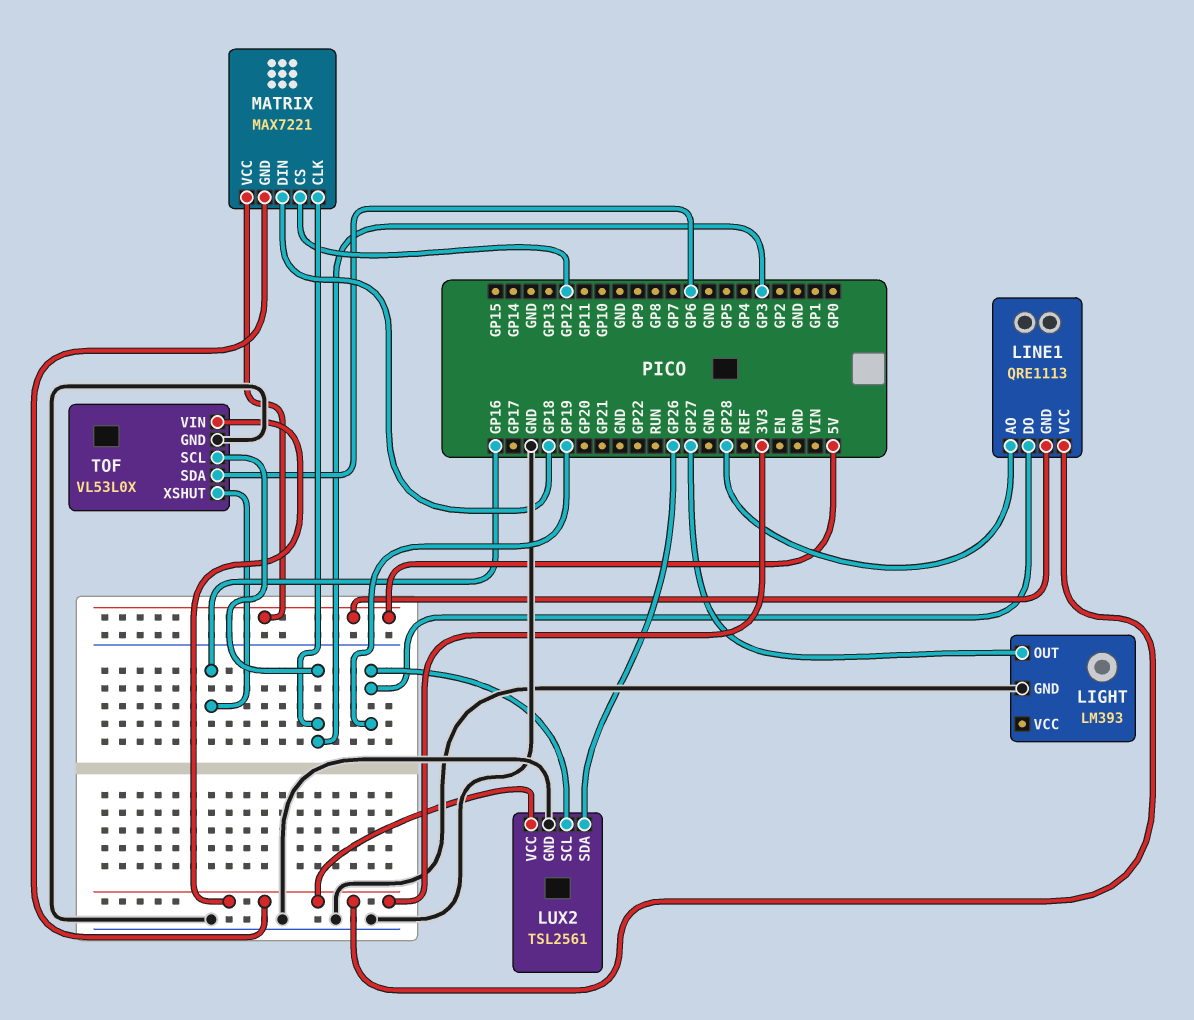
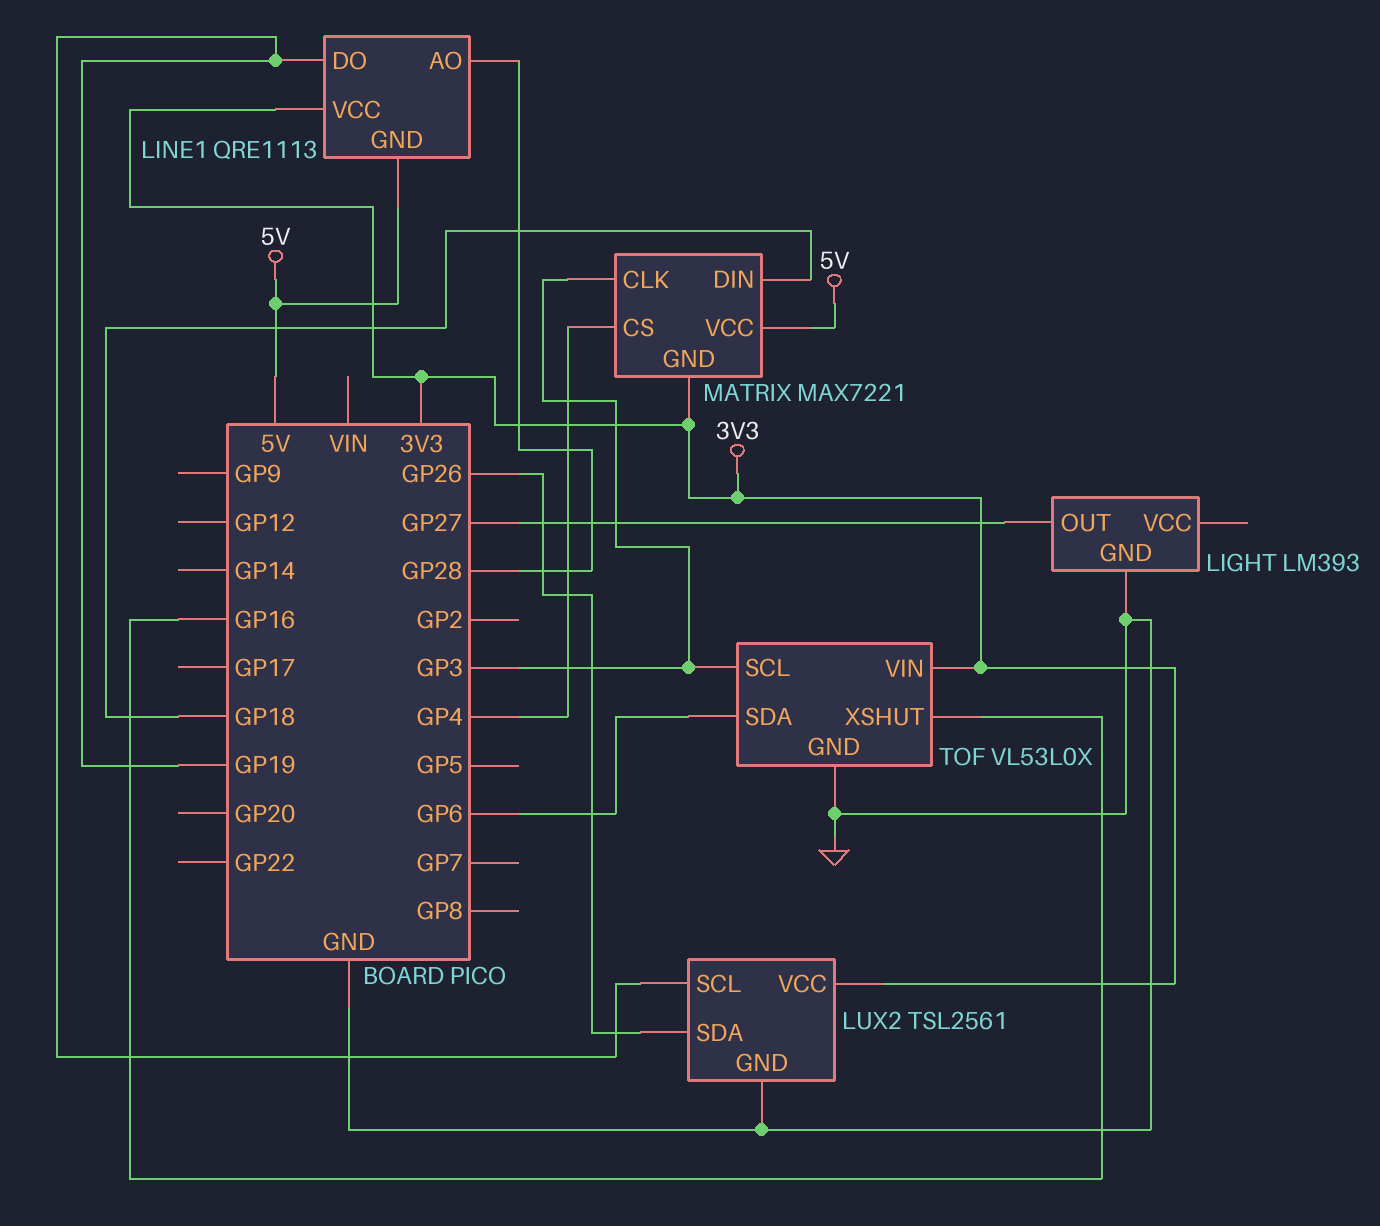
MATRIX pin CS: GP12 -> GP4

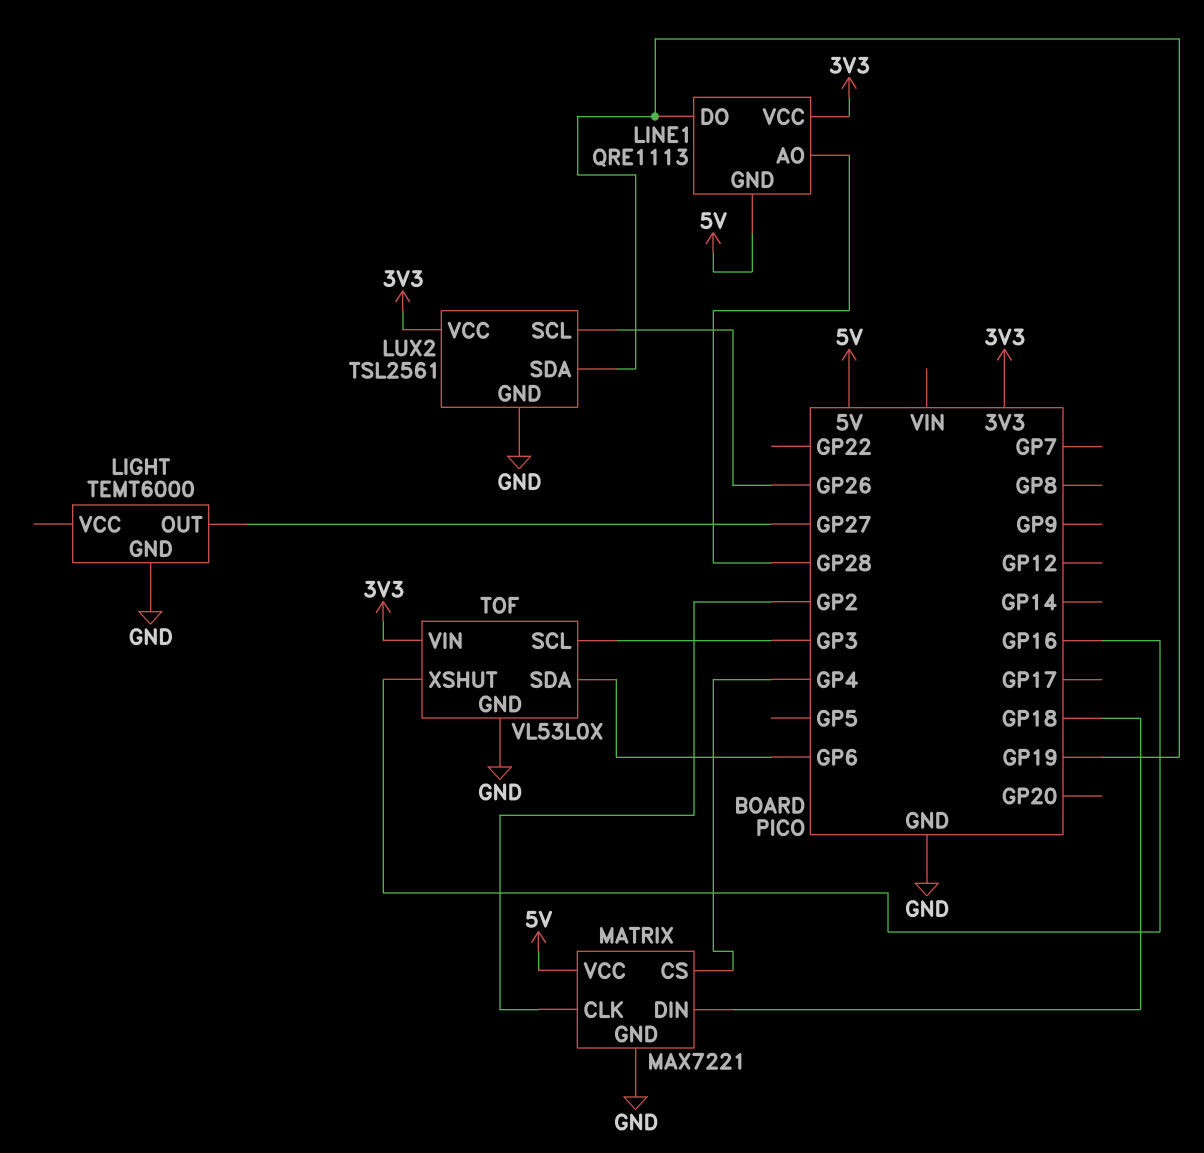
LIGHT: LM393 -> TEMT6000
LUX2 pin SCL: GP19 -> GP26
LUX2 pin SDA: GP26 -> GP19
MATRIX pin CLK: GP3 -> GP2
MATRIX pin GND: 3V3 -> GND

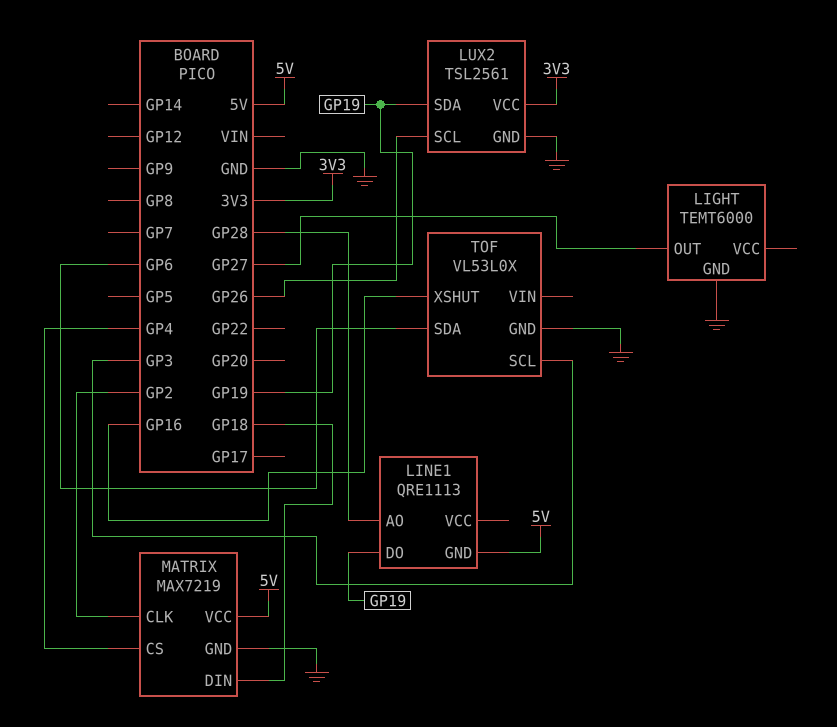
LINE1 pin VCC: 3V3 -> none
MATRIX: MAX7221 -> MAX7219
TOF pin VIN: 3V3 -> none

